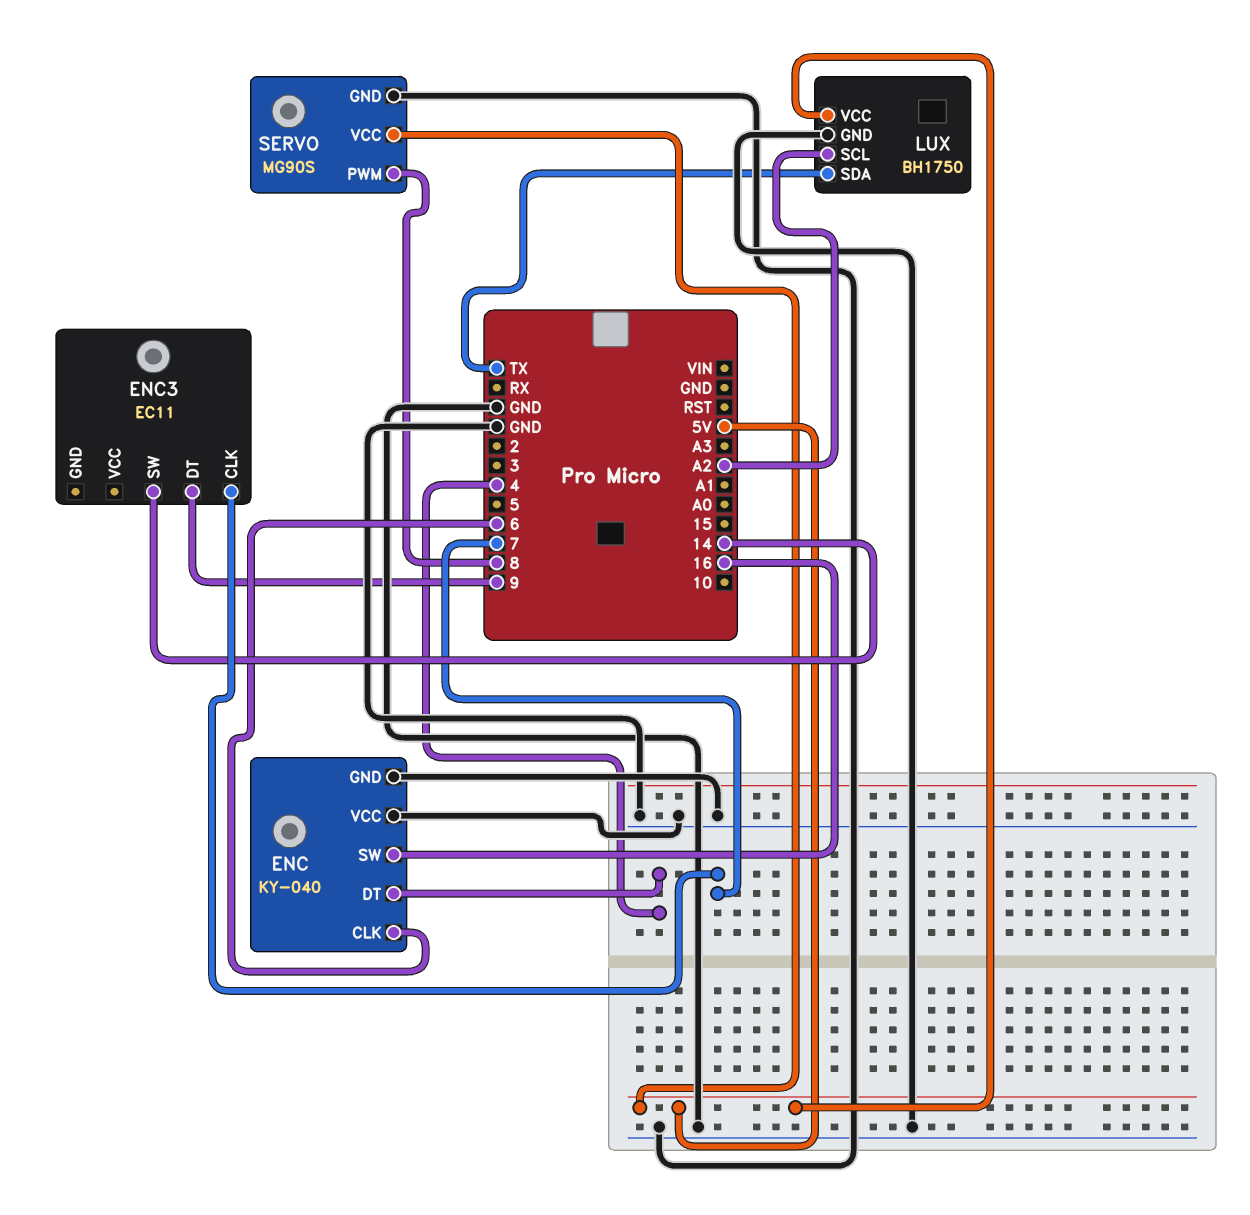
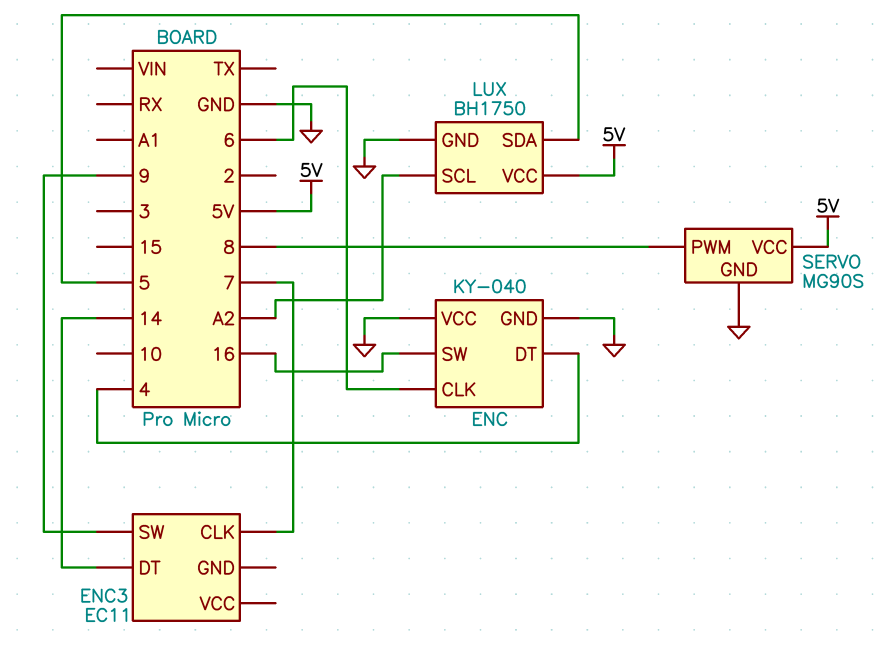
ENC3 pin DT: 9 -> 14
ENC3 pin SW: 14 -> 9
LUX pin SDA: TX -> 5

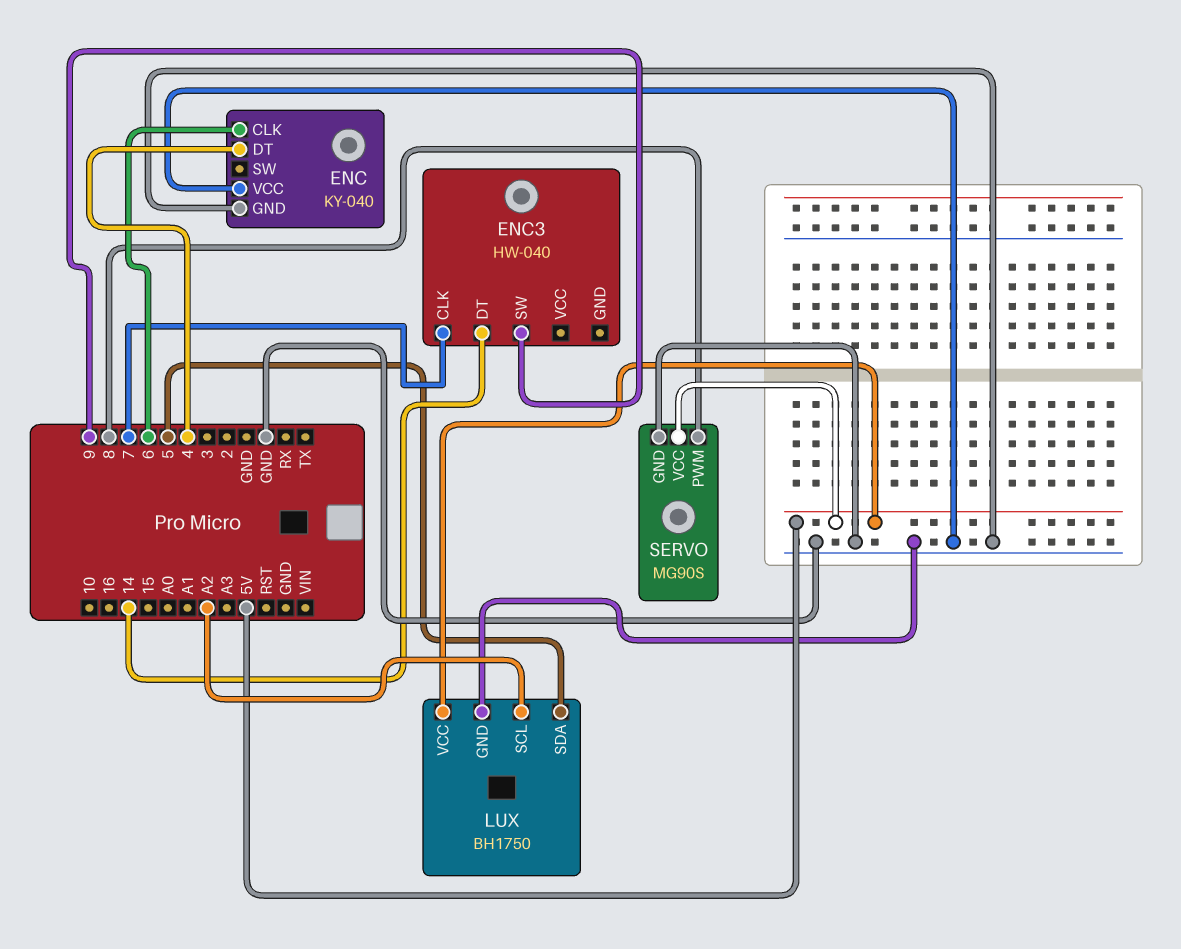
ENC pin SW: 16 -> none
ENC3: EC11 -> HW-040

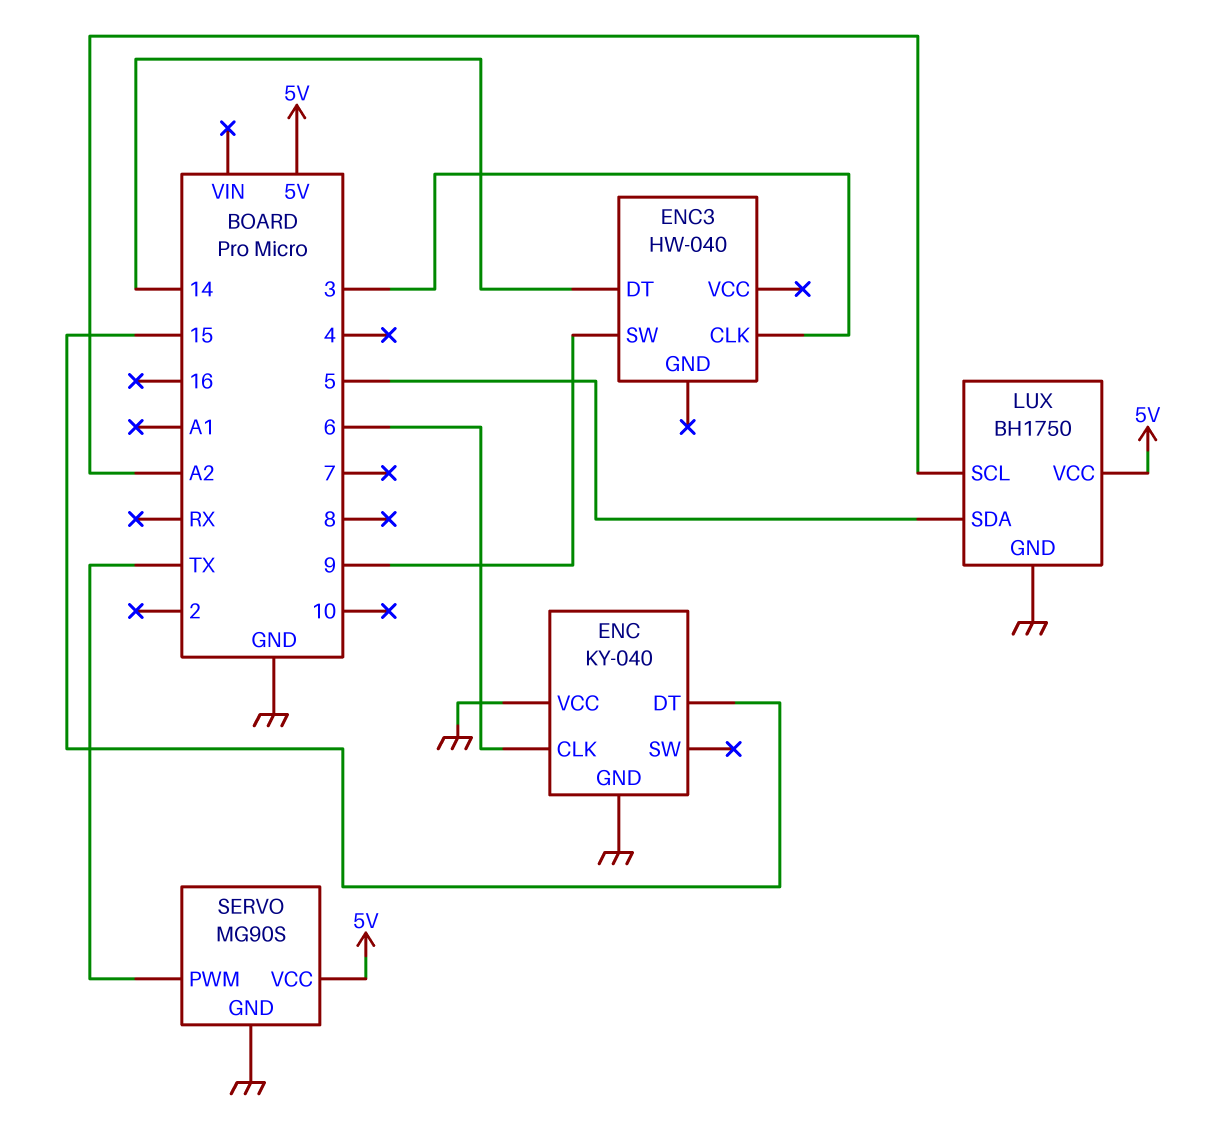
ENC pin DT: 4 -> 15
ENC3 pin CLK: 7 -> 3
SERVO pin PWM: 8 -> TX

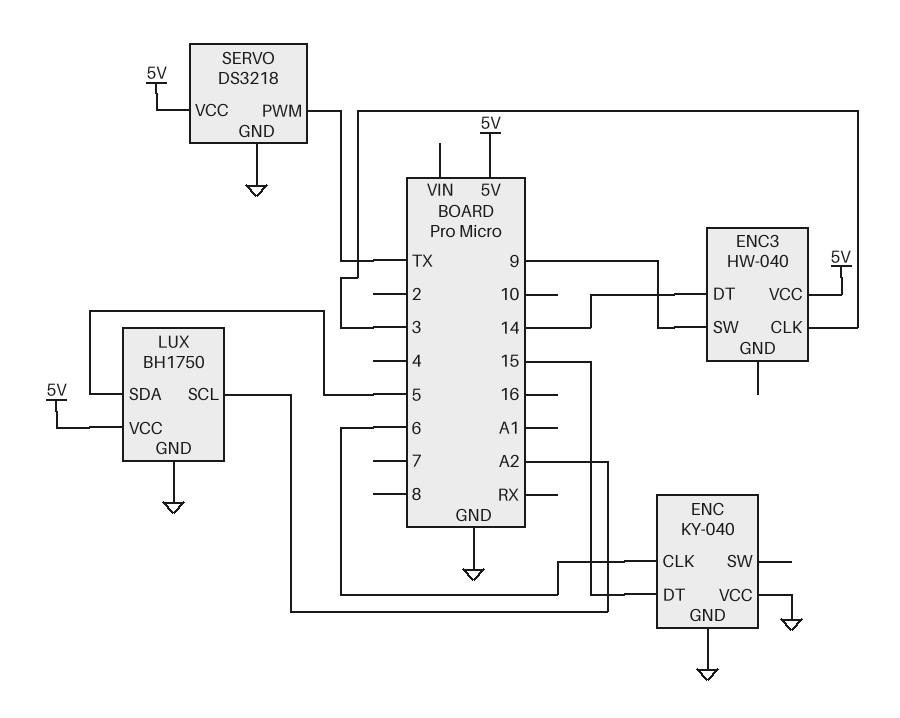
ENC3 pin VCC: none -> 5V
SERVO: MG90S -> DS3218

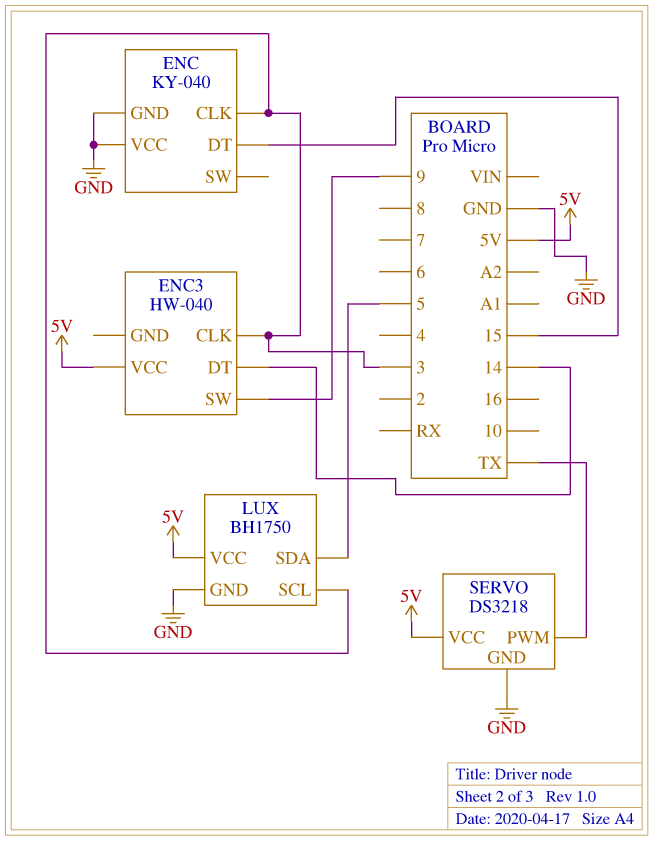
ENC pin CLK: 6 -> 3
LUX pin SCL: A2 -> 3

